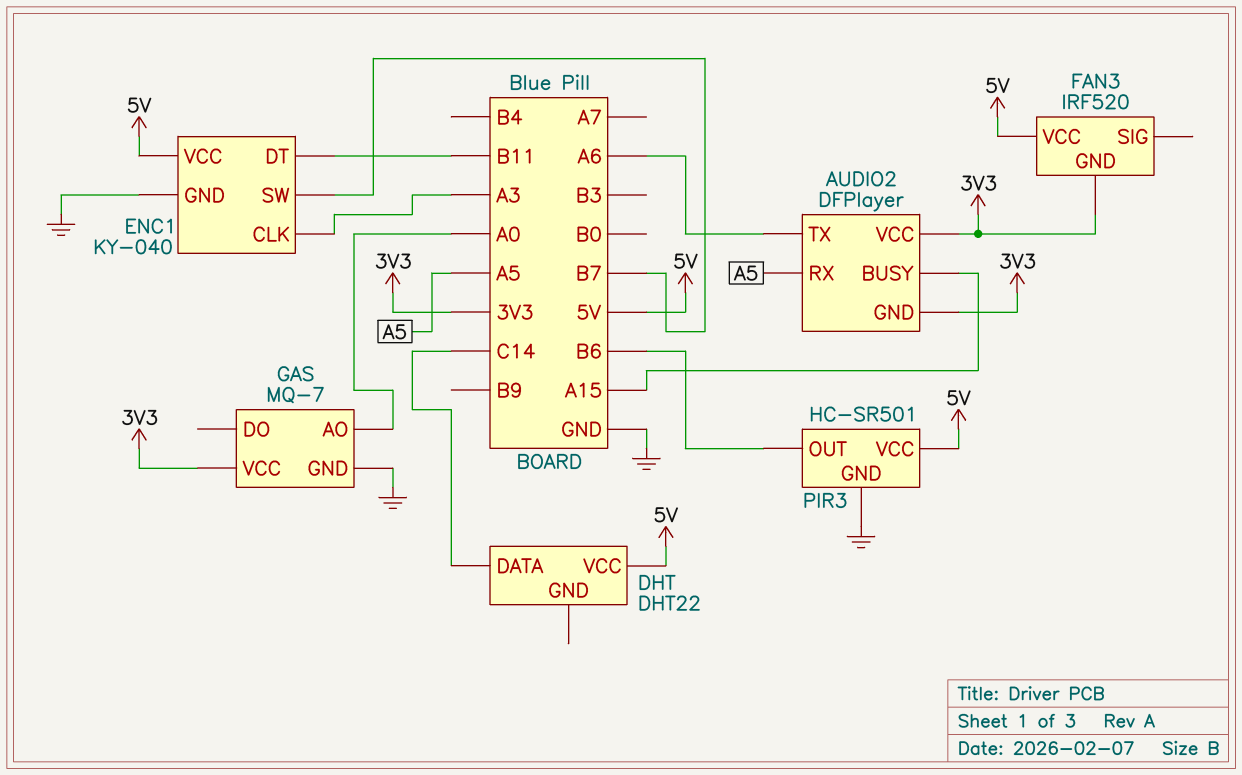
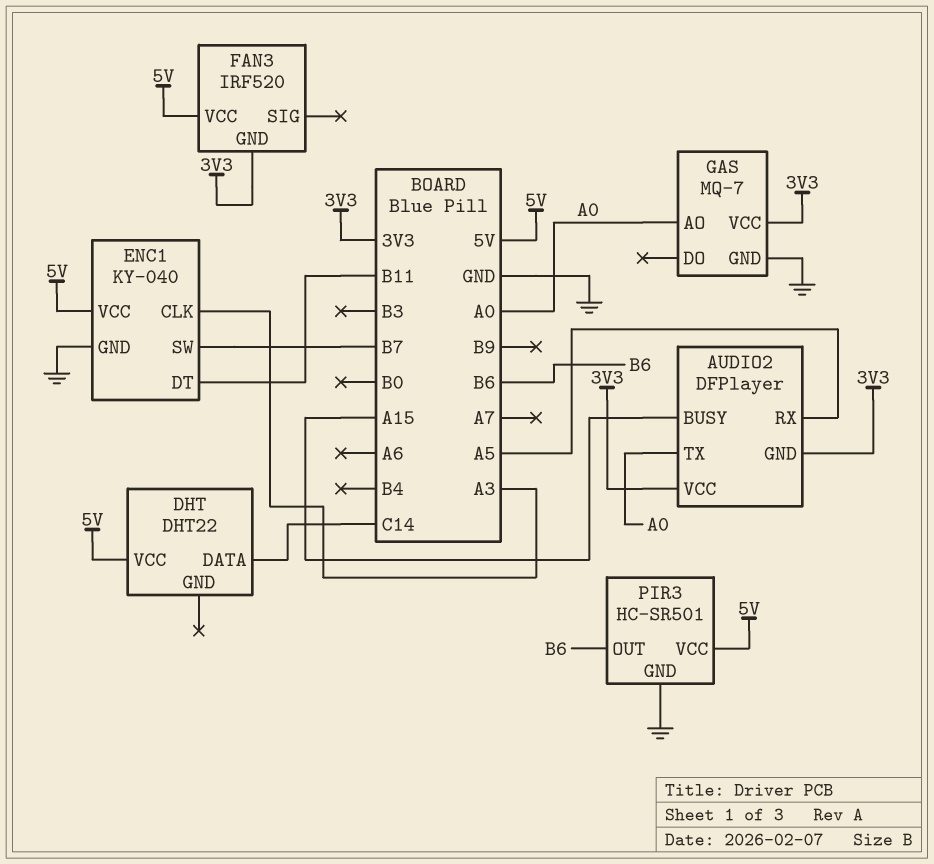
AUDIO2 pin TX: A6 -> A0

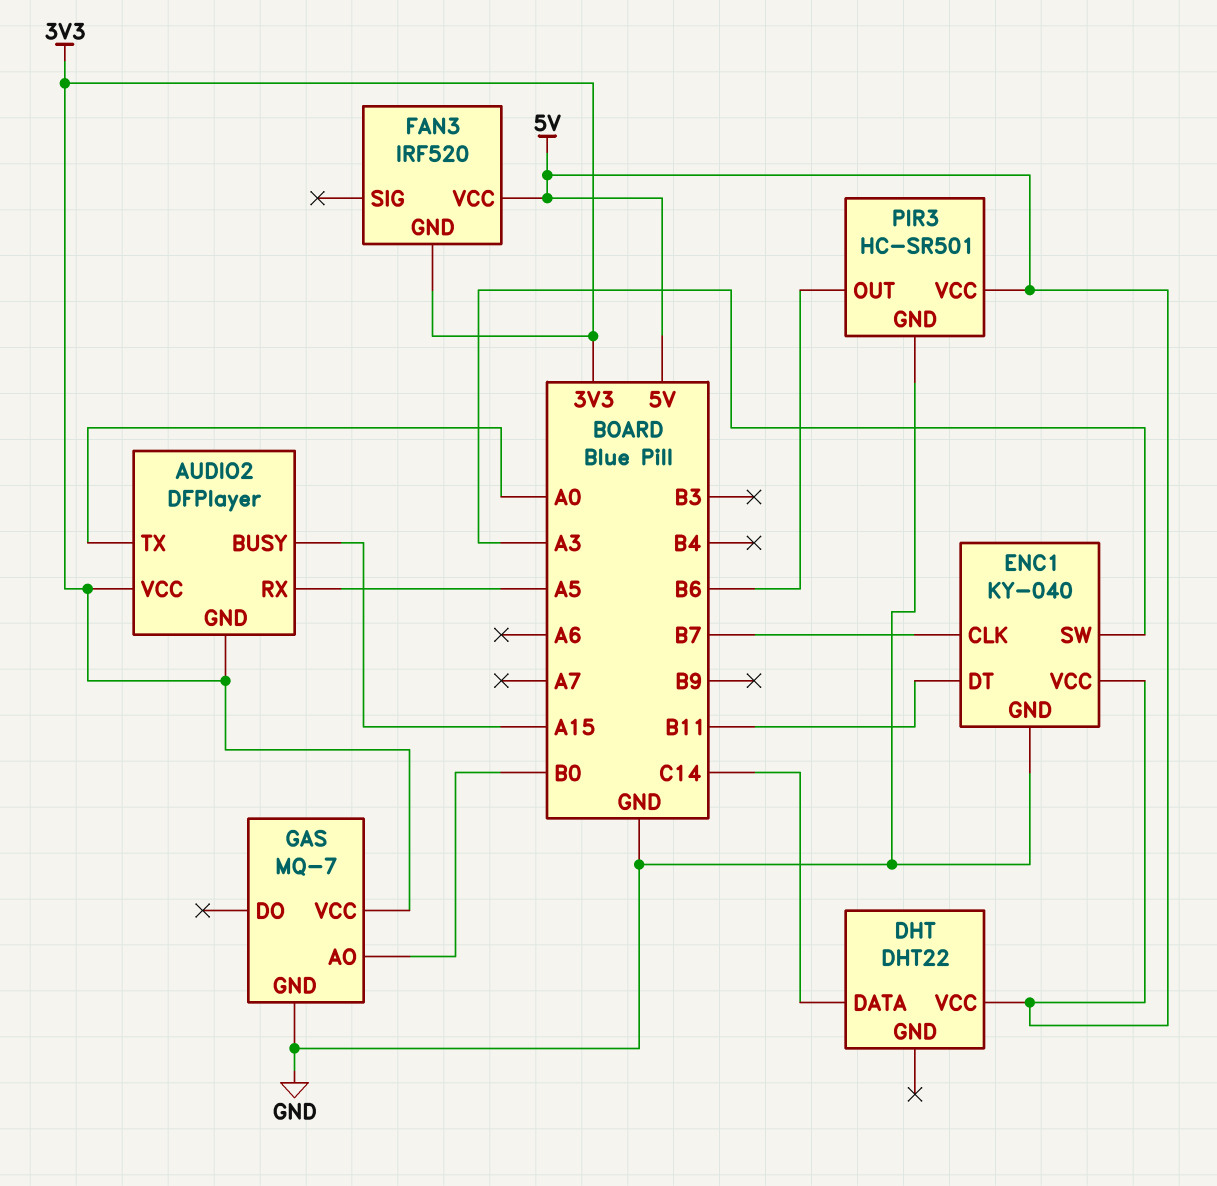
ENC1 pin CLK: A3 -> B7
ENC1 pin SW: B7 -> A3
GAS pin AO: A0 -> B0

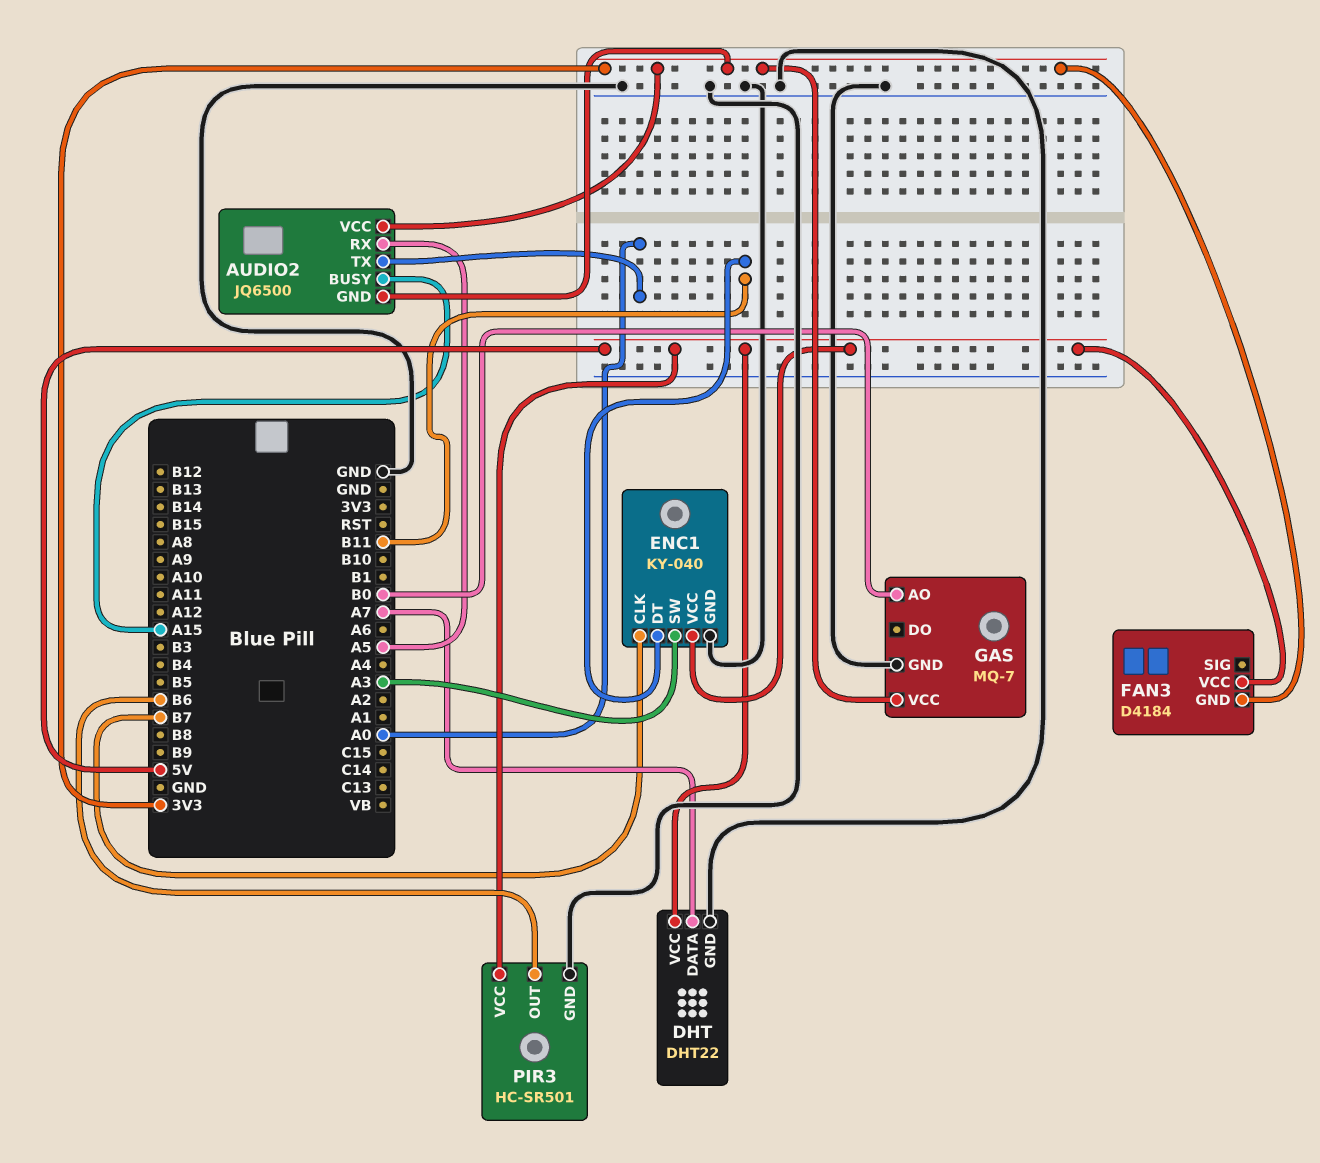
AUDIO2: DFPlayer -> JQ6500
DHT pin DATA: C14 -> A7
DHT pin GND: none -> GND
FAN3: IRF520 -> D4184

